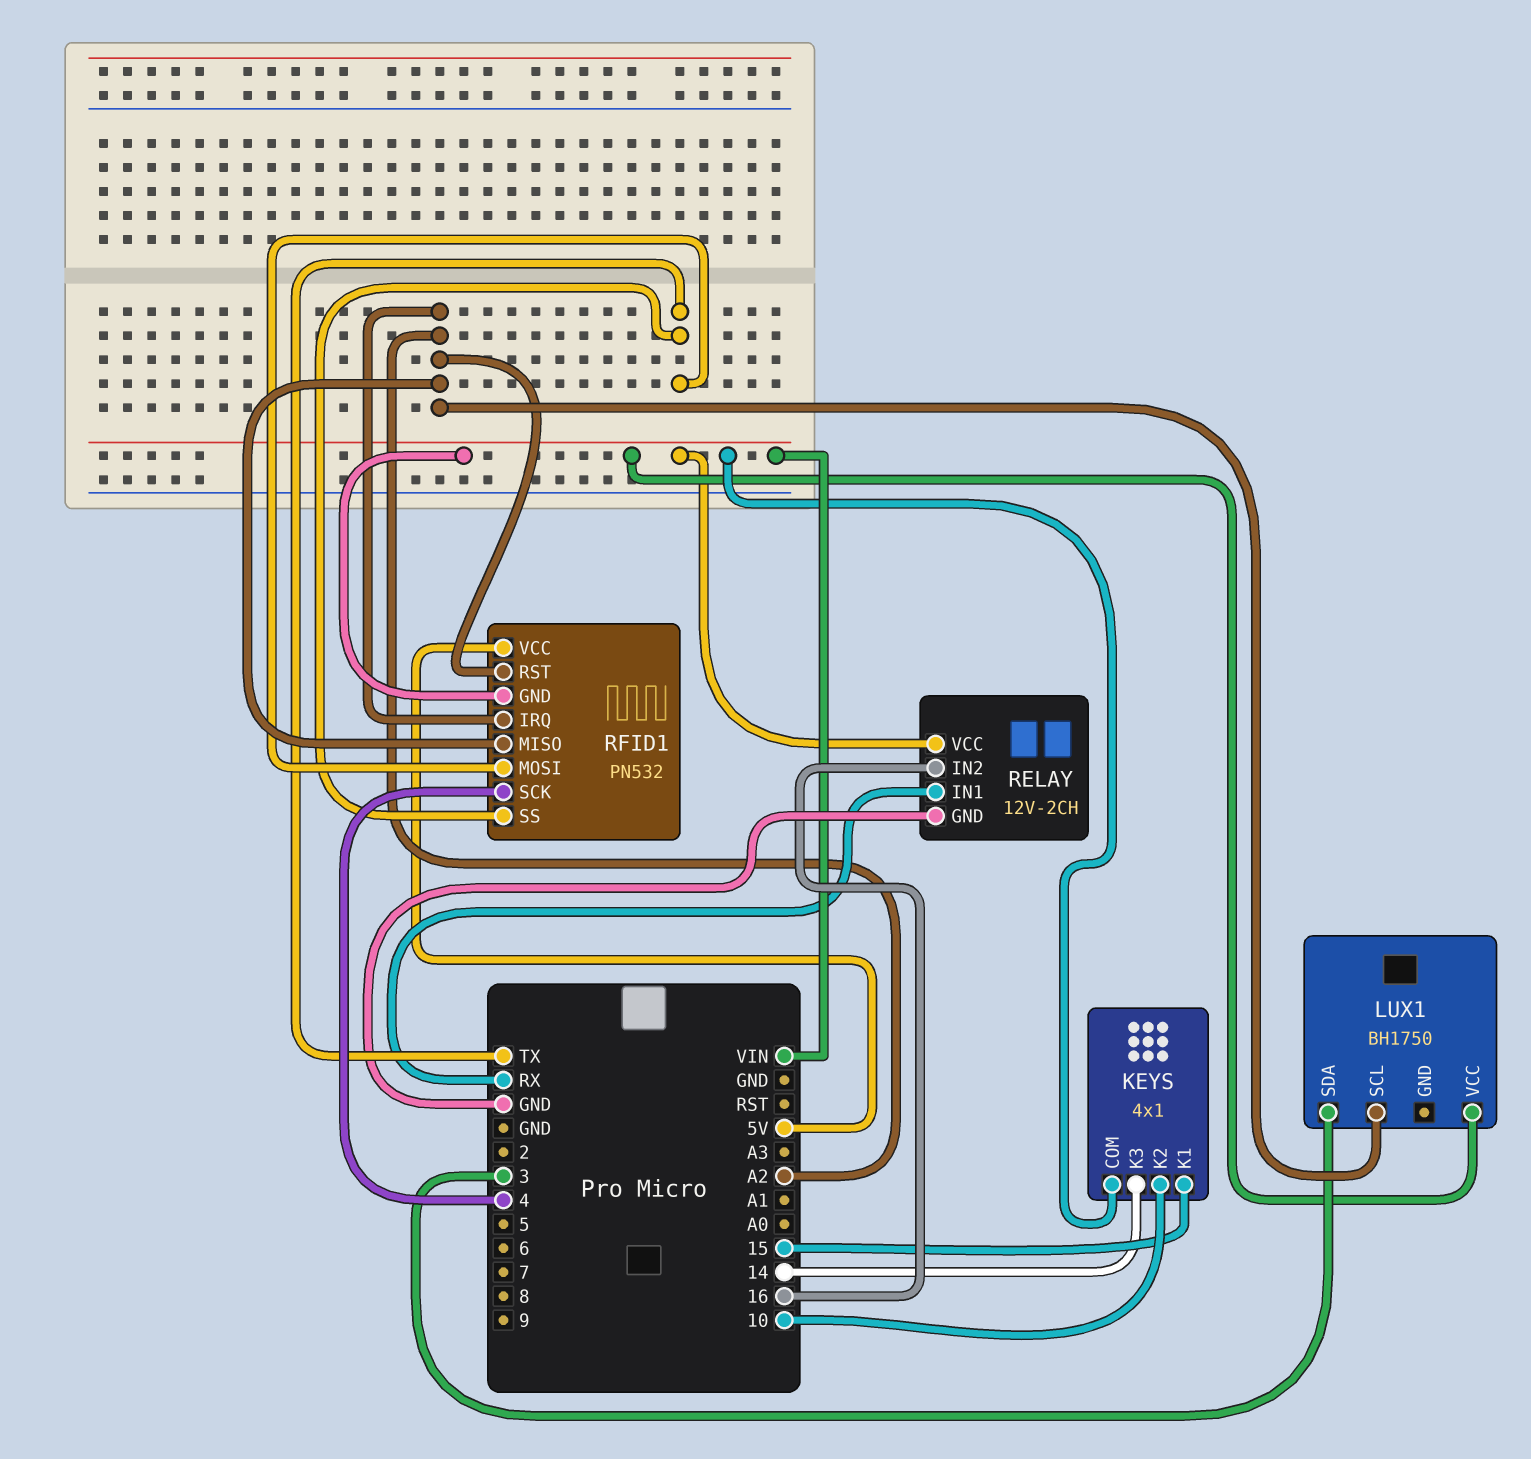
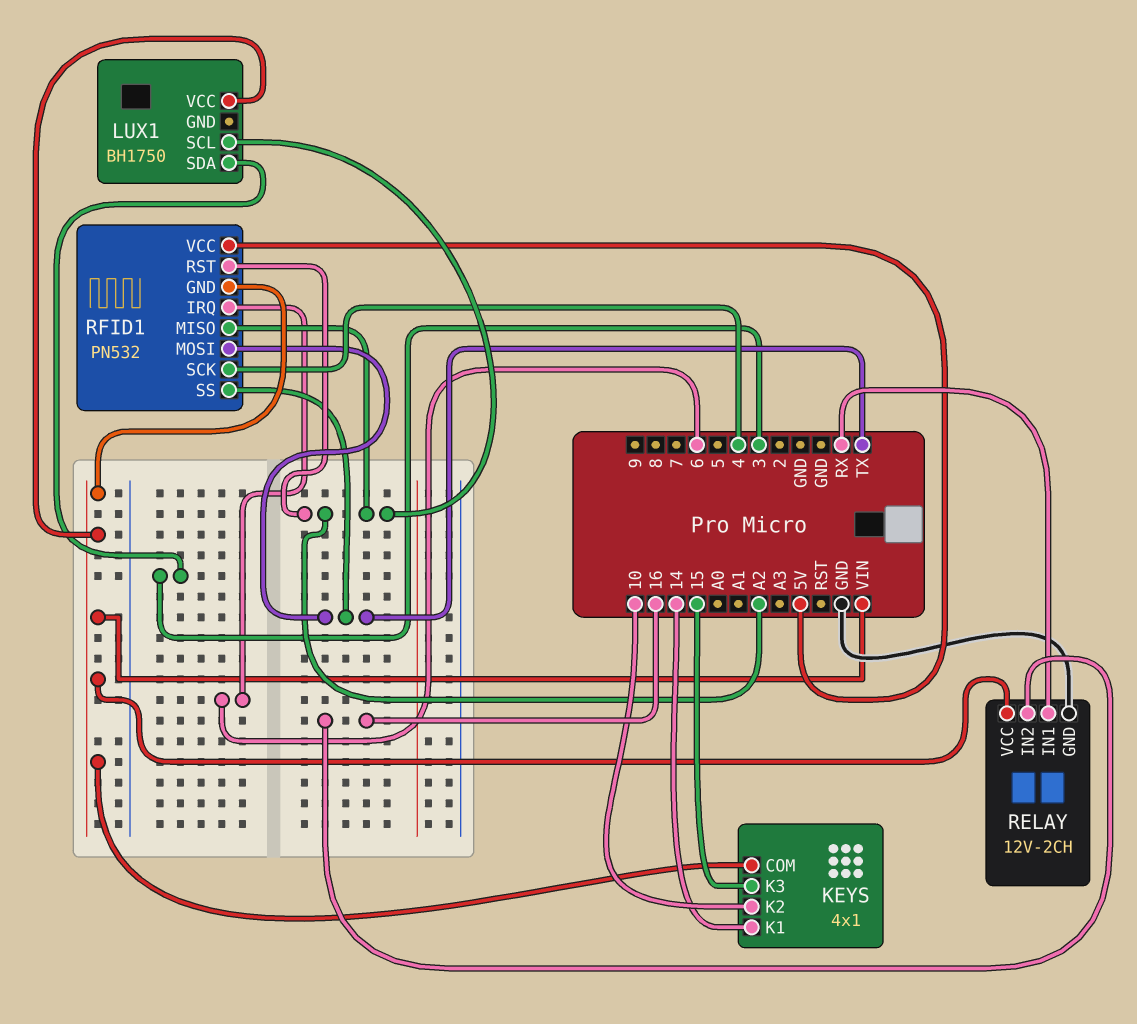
KEYS pin K1: 15 -> 14
KEYS pin K3: 14 -> 15
RFID1 pin IRQ: A2 -> 6

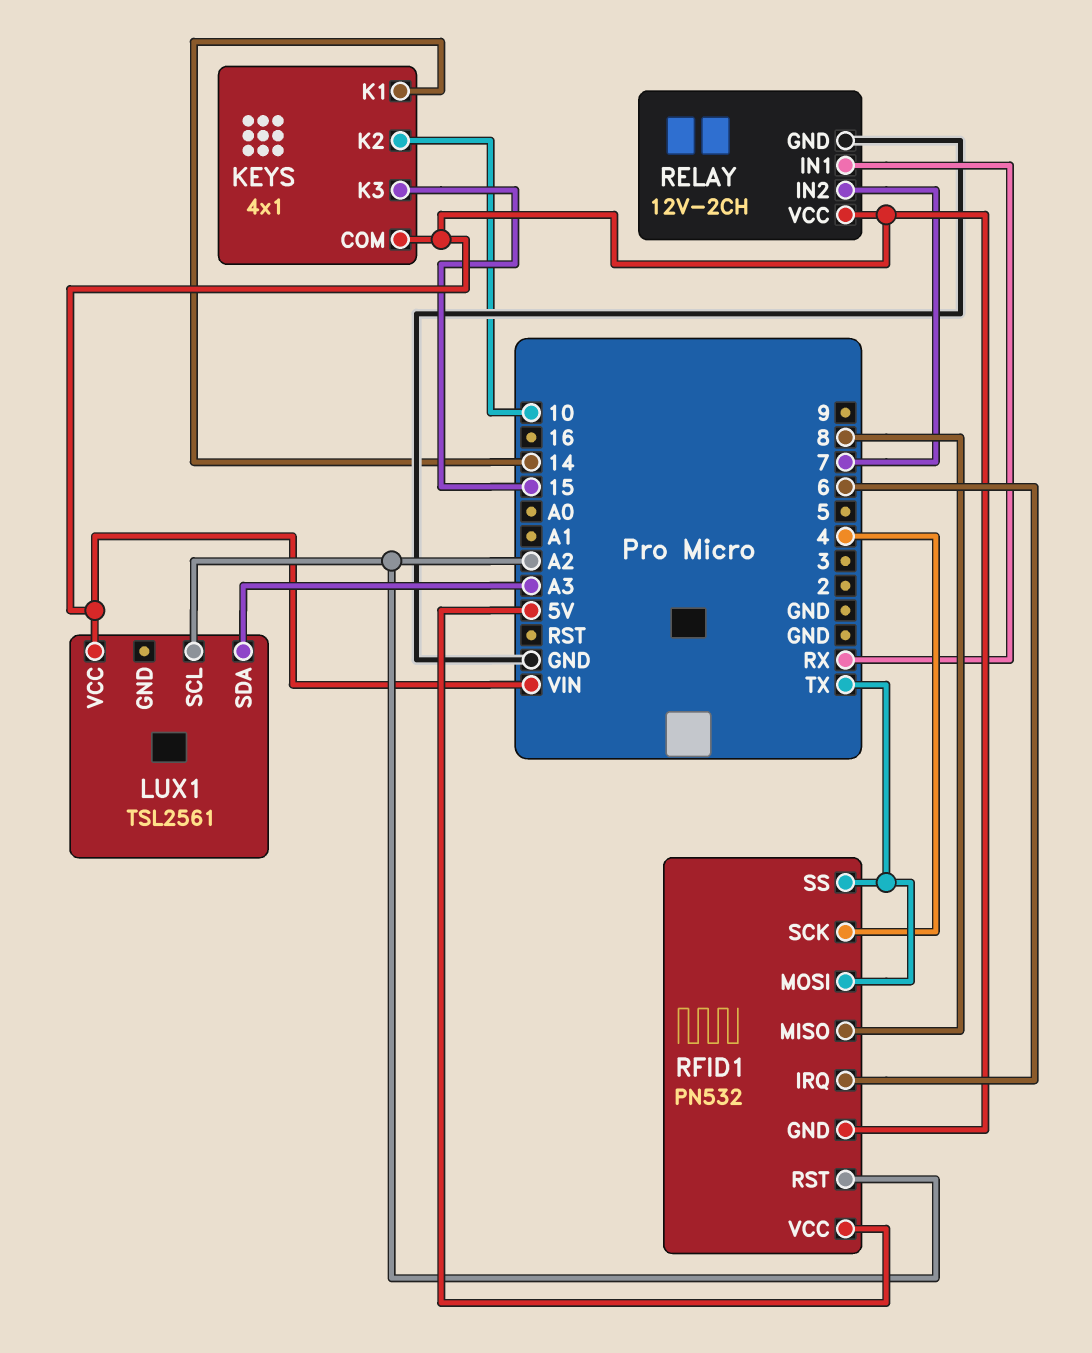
LUX1: BH1750 -> TSL2561
LUX1 pin SDA: 3 -> A3
RELAY pin IN2: 16 -> 7
RFID1 pin MISO: A2 -> 8

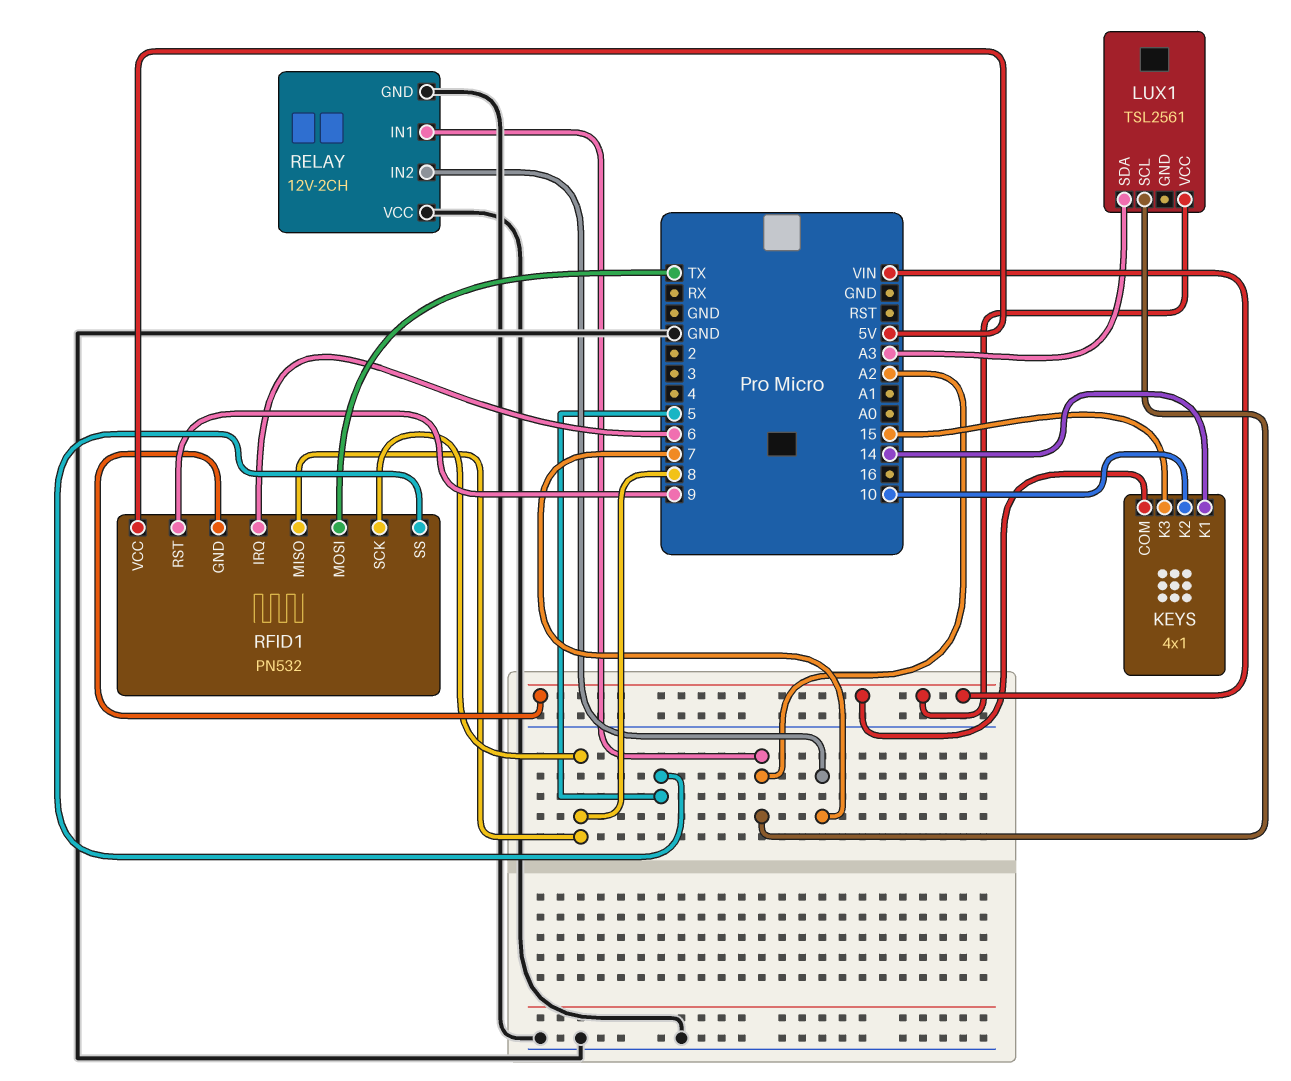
RELAY pin IN1: RX -> A2
RELAY pin VCC: VIN -> GND
RFID1 pin RST: A2 -> 9
RFID1 pin SCK: 4 -> 8
RFID1 pin SS: TX -> 5

